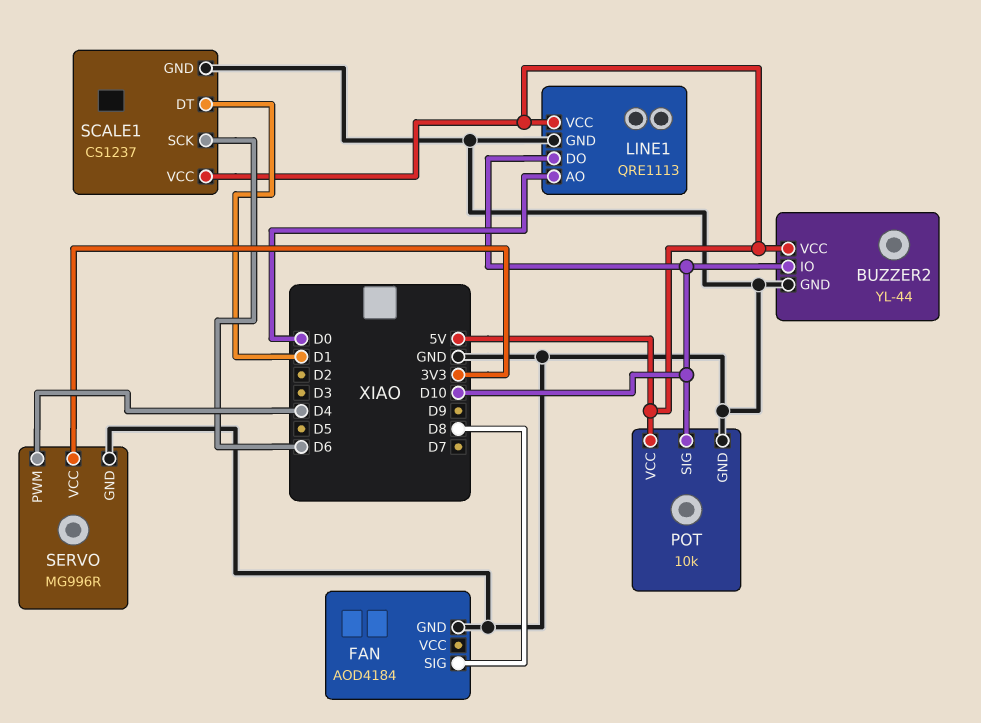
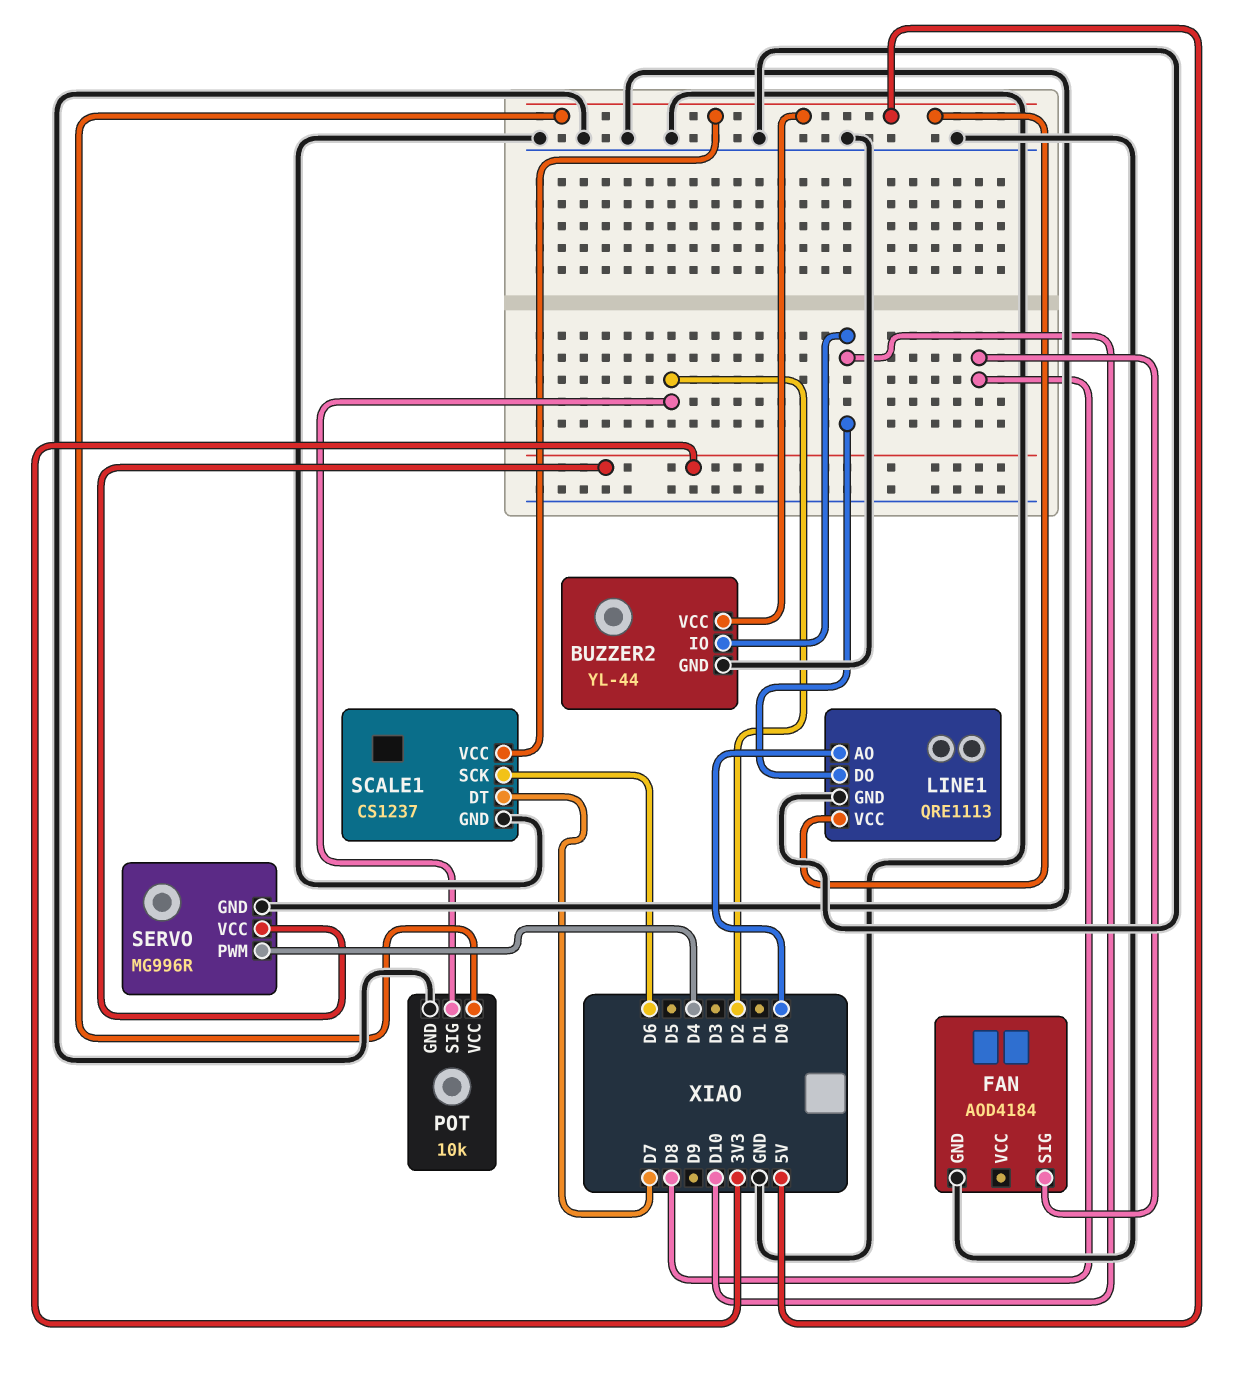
POT pin SIG: D10 -> D2
SCALE1 pin DT: D1 -> D7

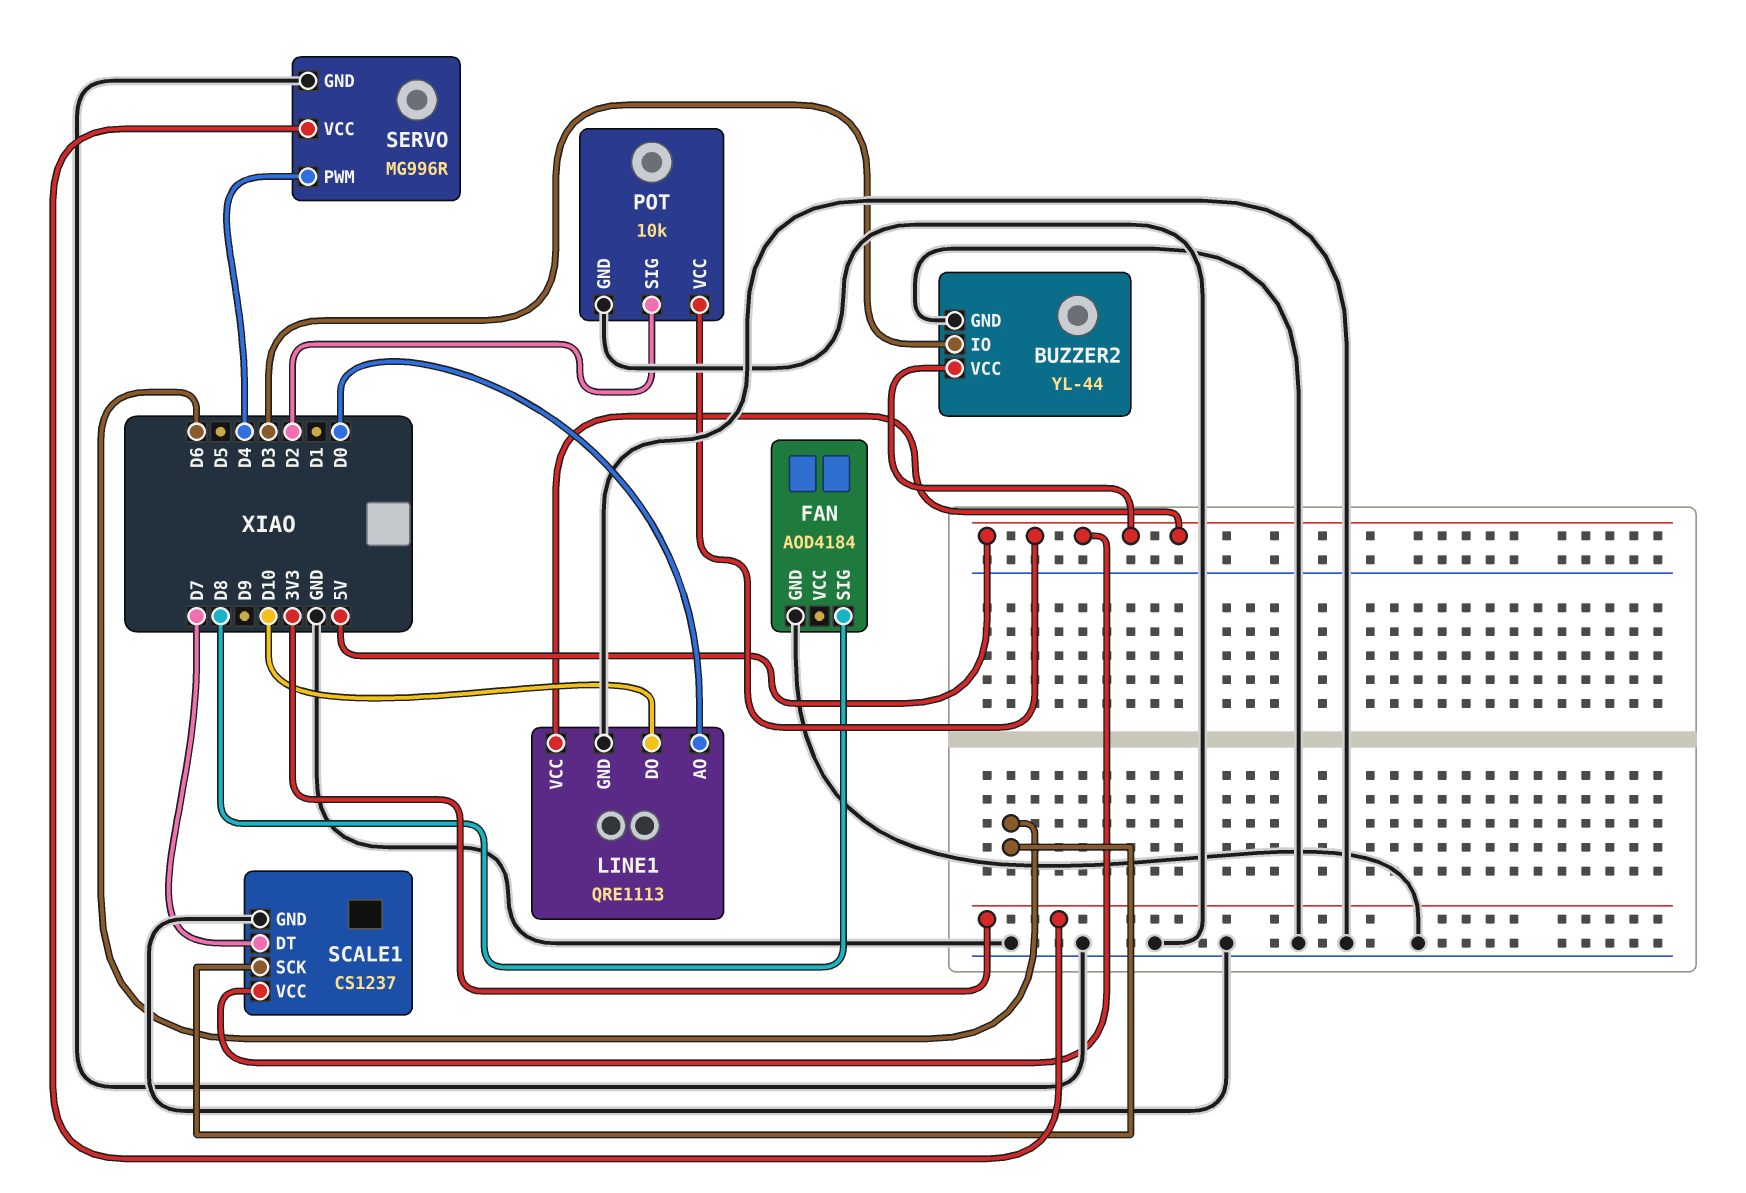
BUZZER2 pin IO: D10 -> D3

